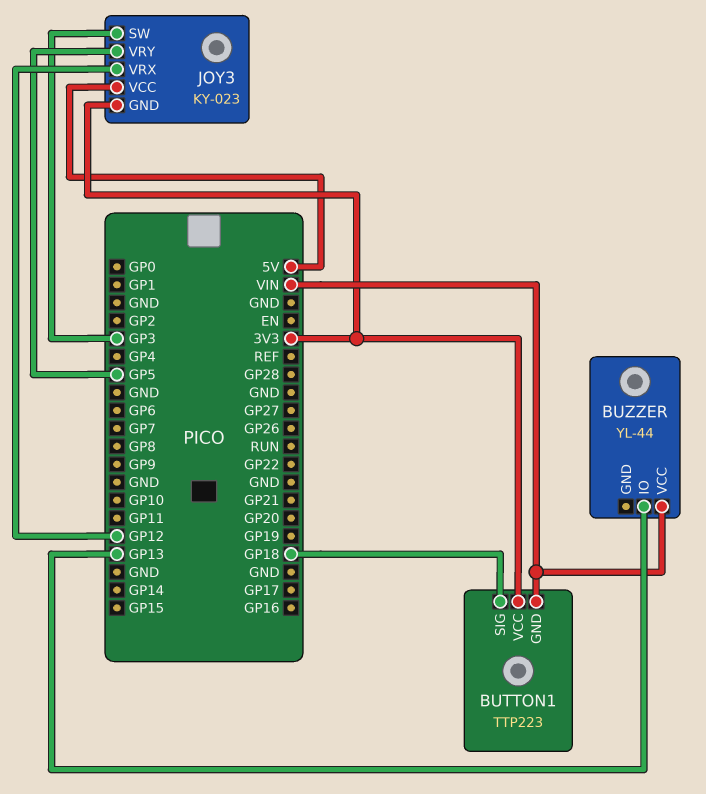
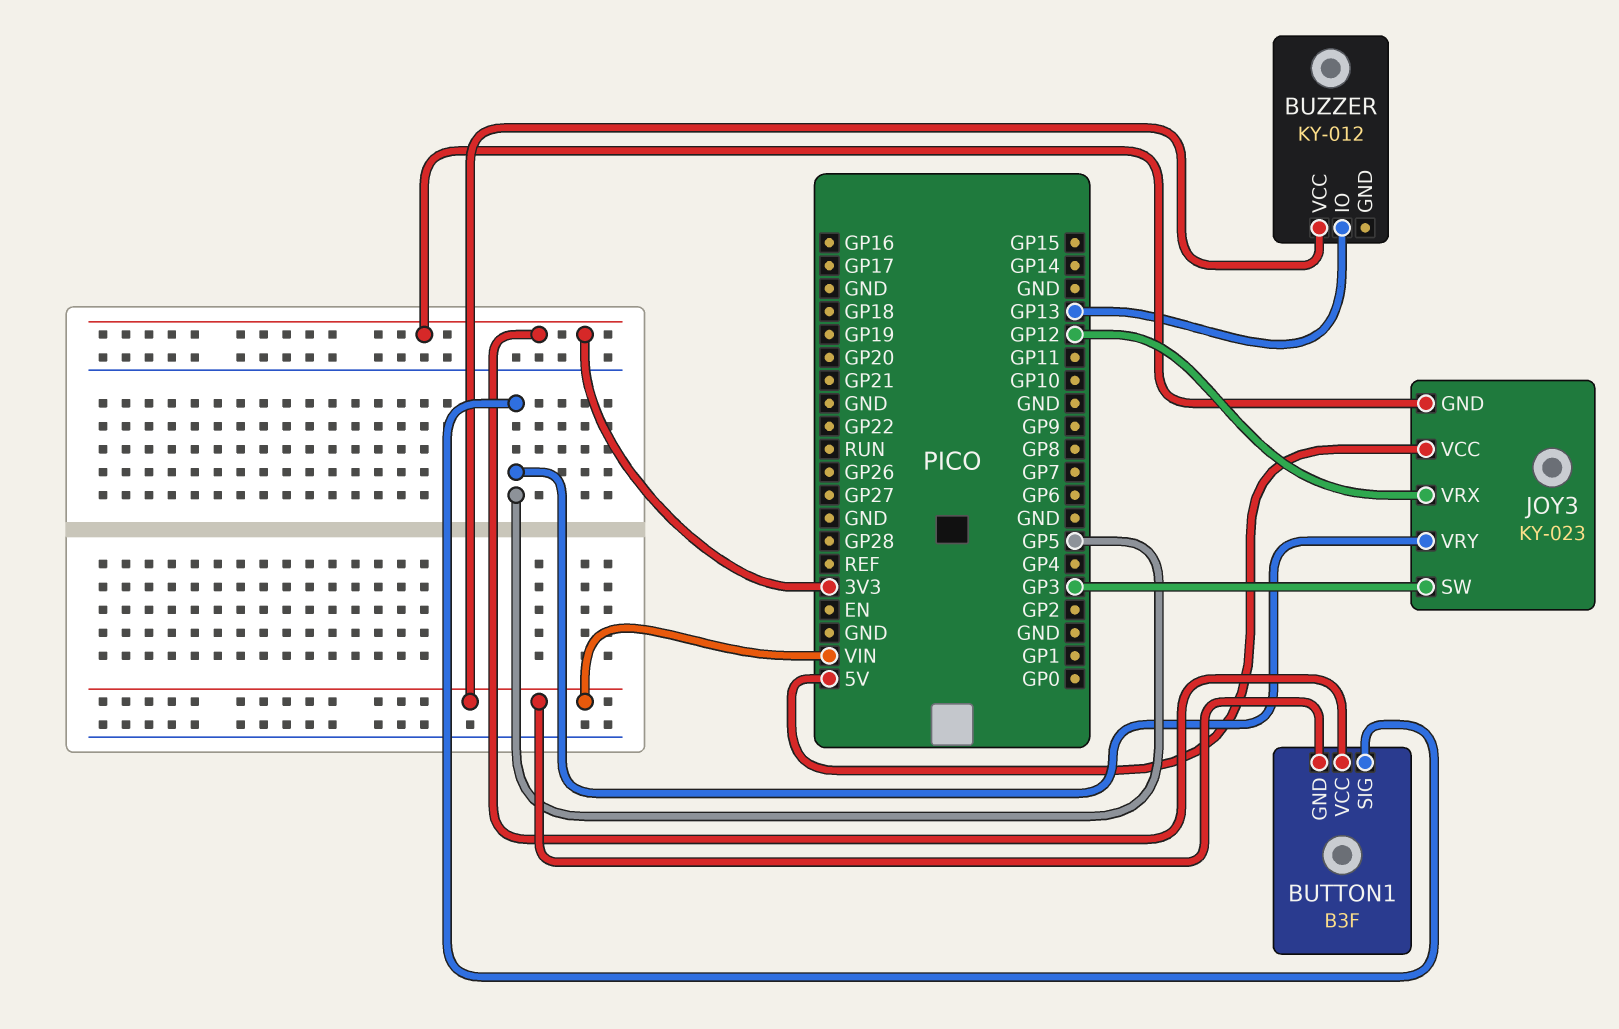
BUTTON1: TTP223 -> B3F
BUTTON1 pin SIG: GP18 -> GP5
BUZZER: YL-44 -> KY-012

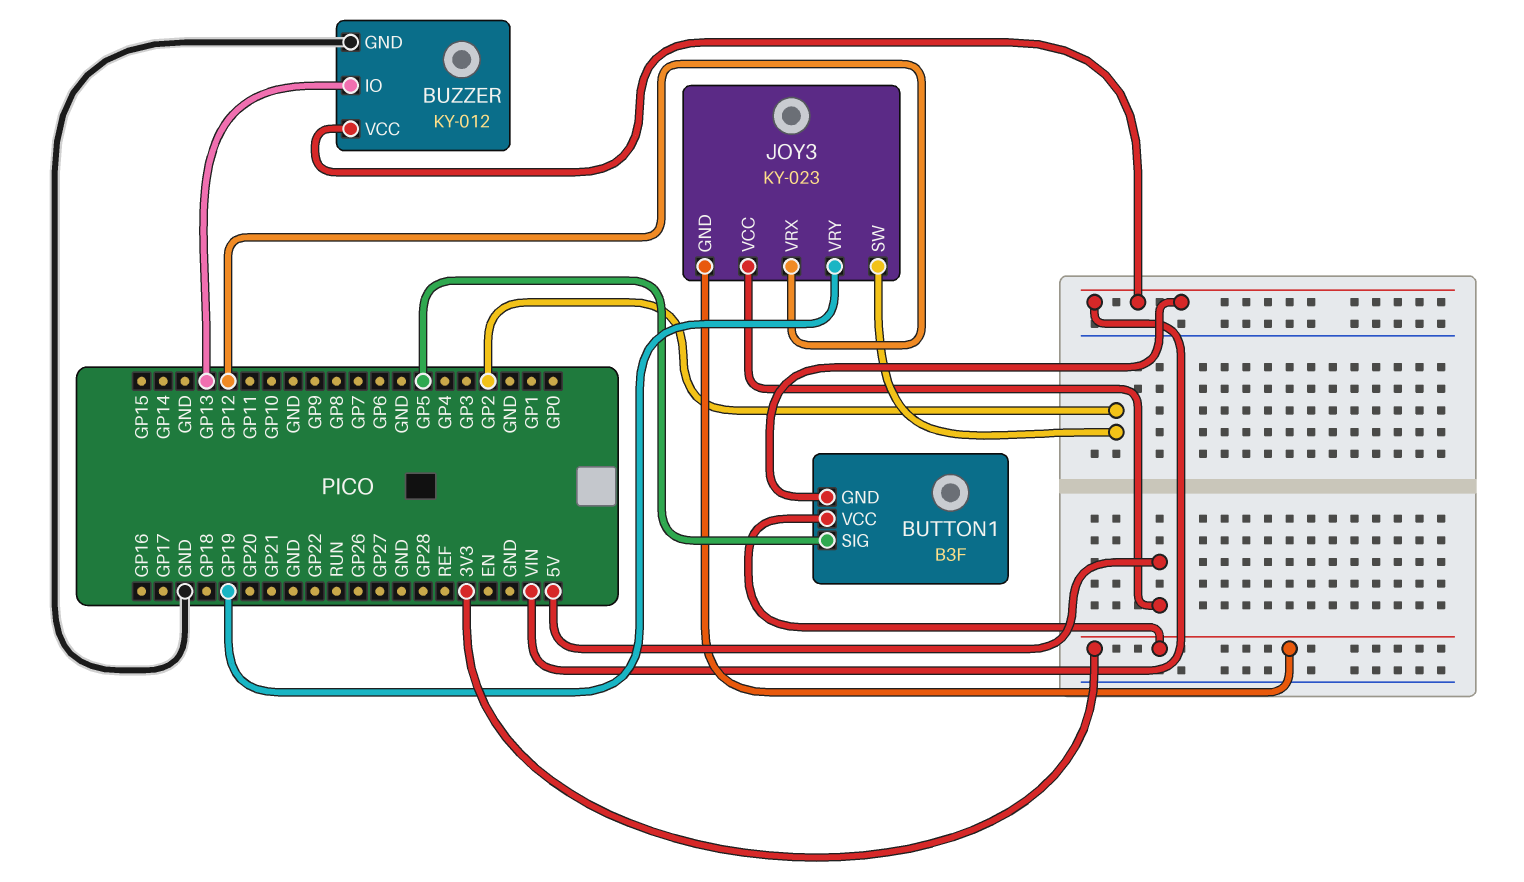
BUZZER pin GND: none -> GND
JOY3 pin SW: GP3 -> GP2
JOY3 pin VRY: GP5 -> GP19

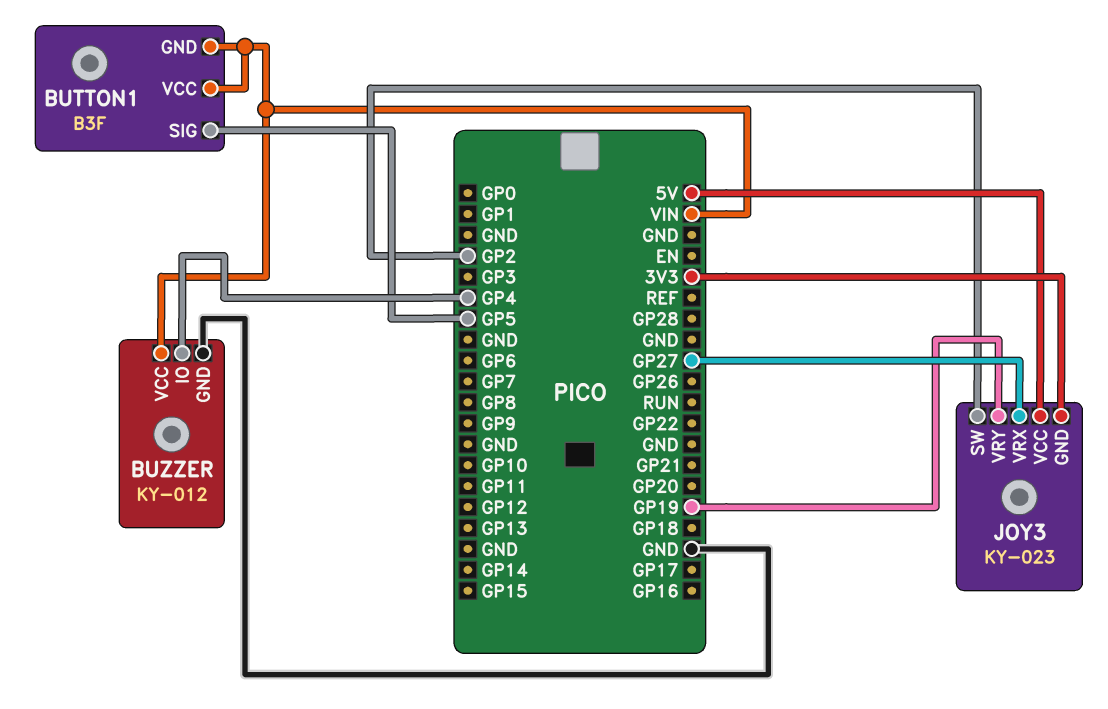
BUTTON1 pin VCC: 3V3 -> VIN
BUZZER pin IO: GP13 -> GP4
JOY3 pin VRX: GP12 -> GP27

